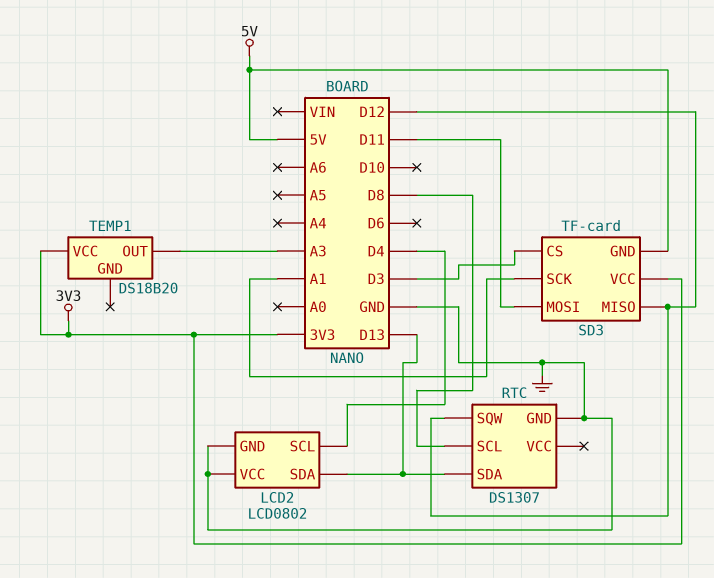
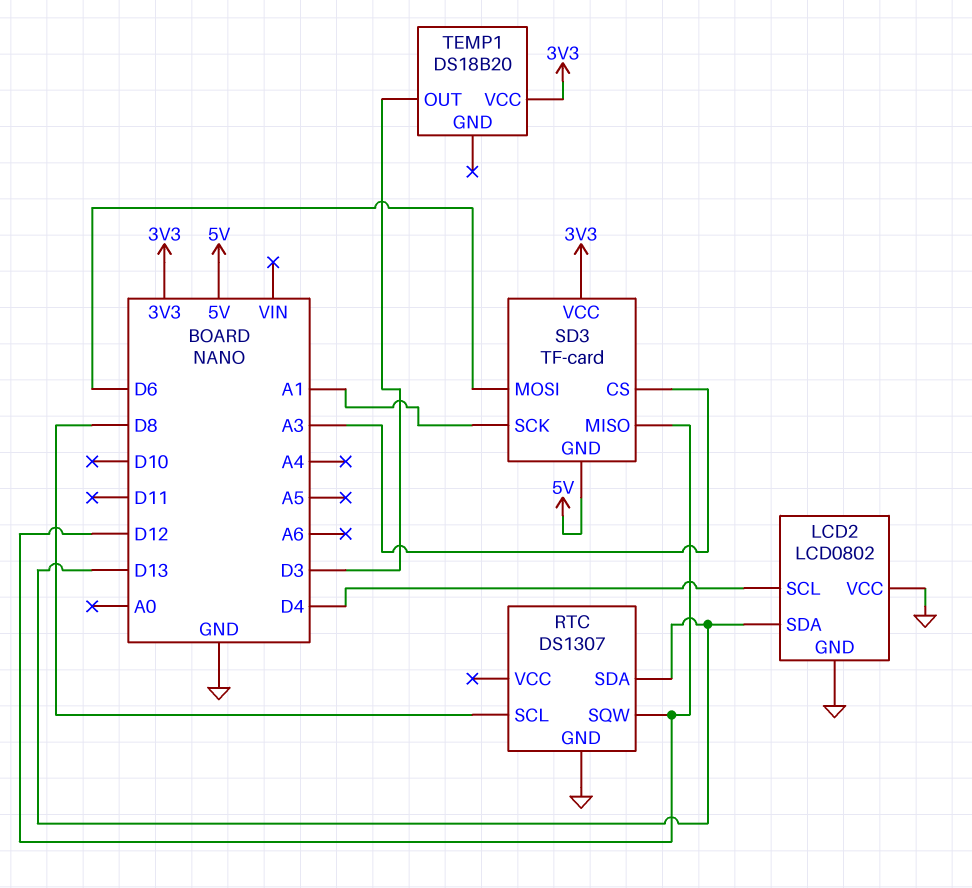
SD3 pin CS: D3 -> A3
SD3 pin MOSI: D11 -> D6
TEMP1 pin OUT: A3 -> D3

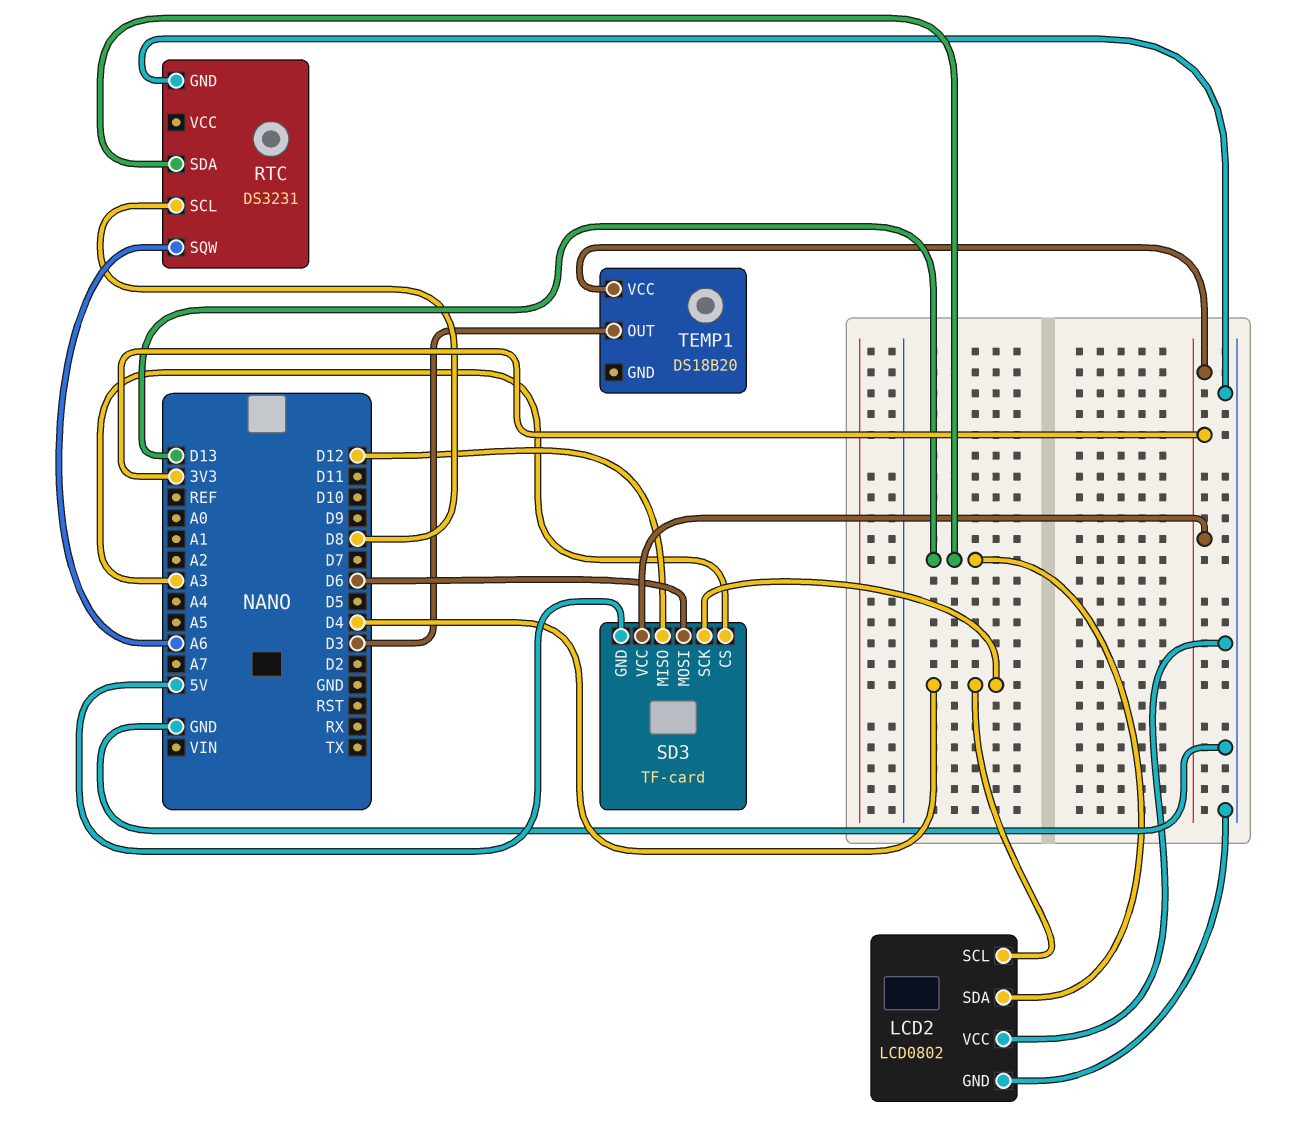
RTC: DS1307 -> DS3231
RTC pin SQW: D12 -> A6
SD3 pin SCK: A1 -> D4

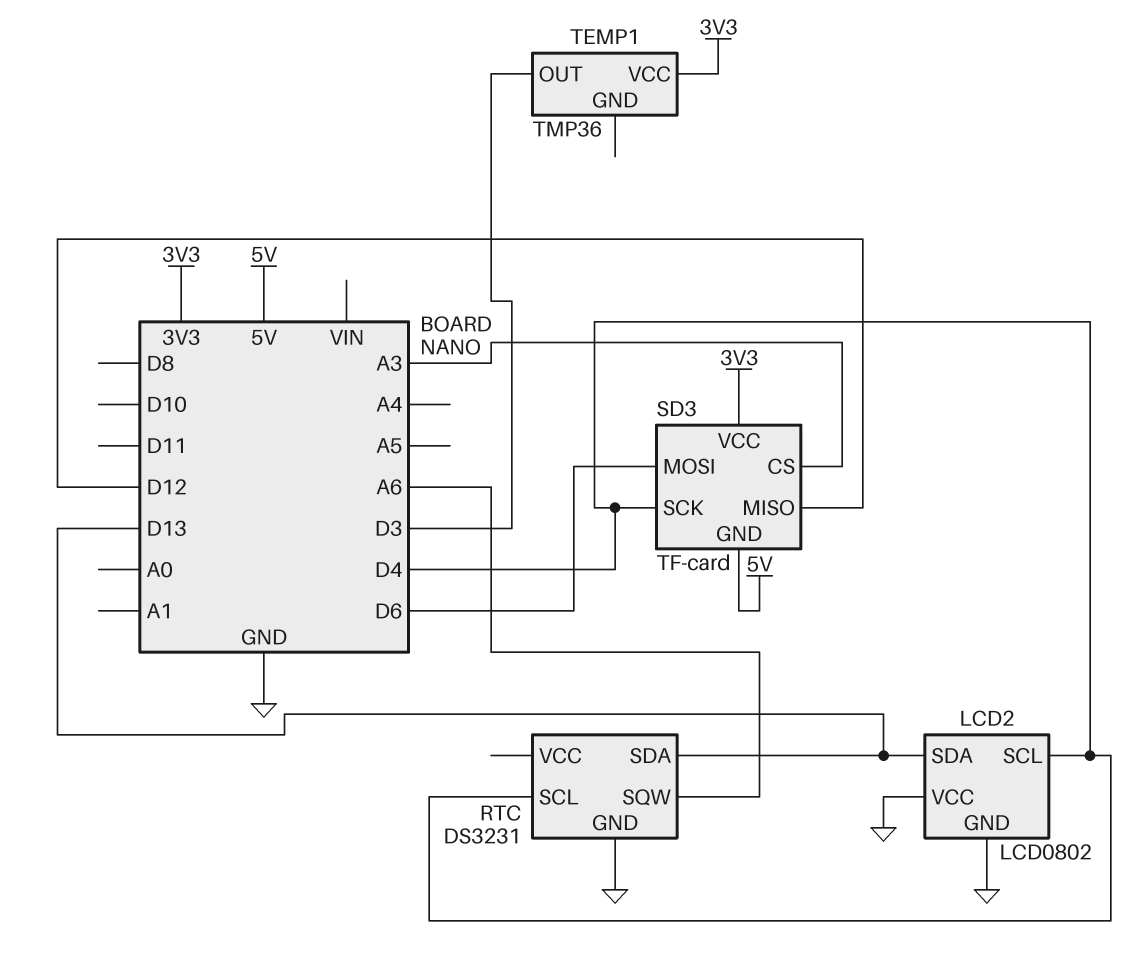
RTC pin SCL: D8 -> D4
TEMP1: DS18B20 -> TMP36

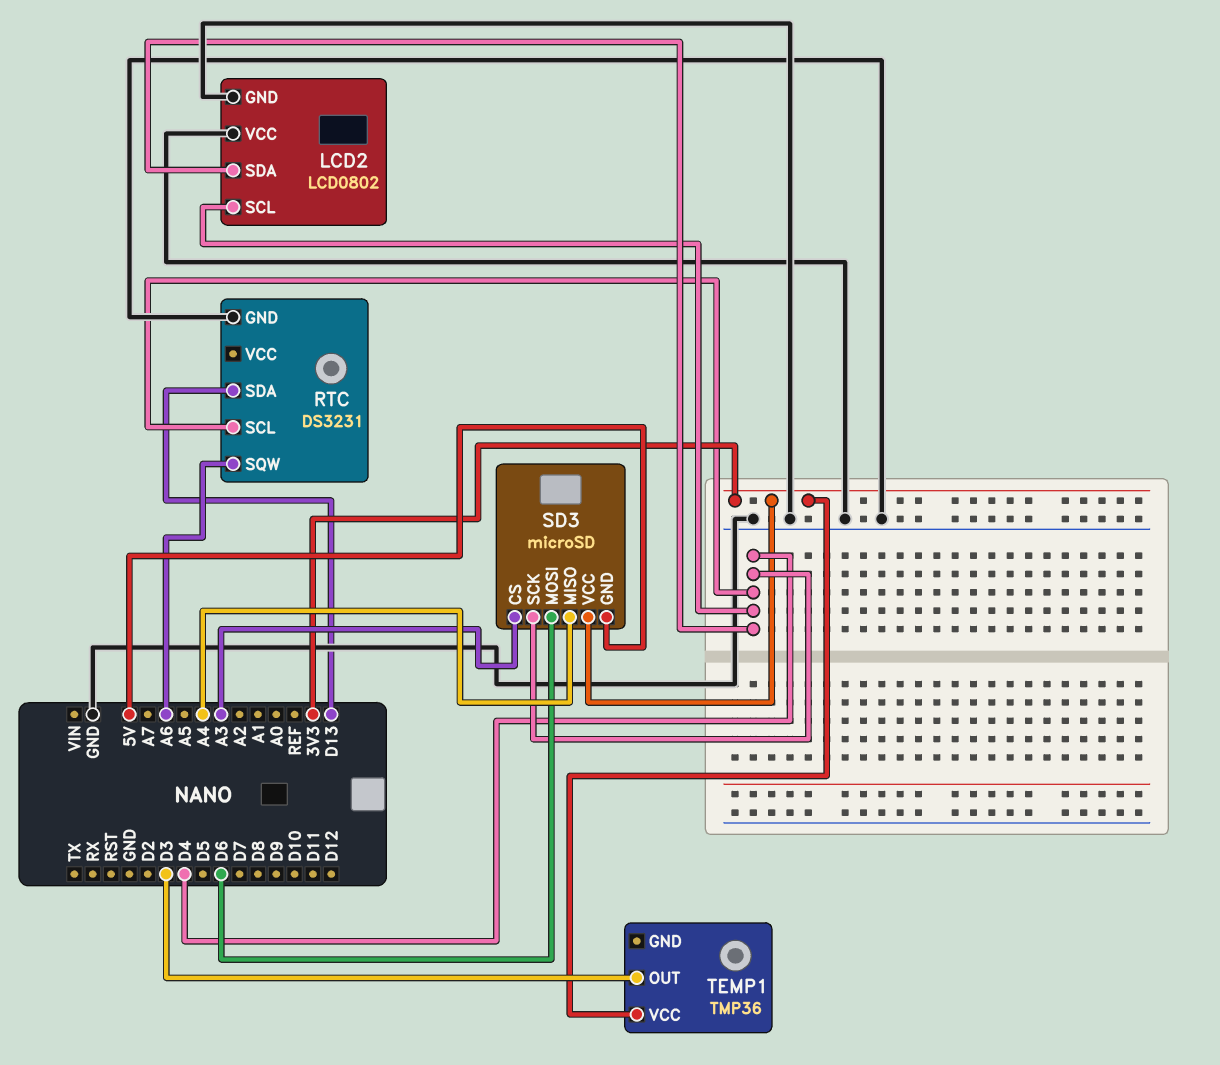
LCD2 pin SDA: D13 -> D4
SD3: TF-card -> microSD
SD3 pin MISO: D12 -> A4

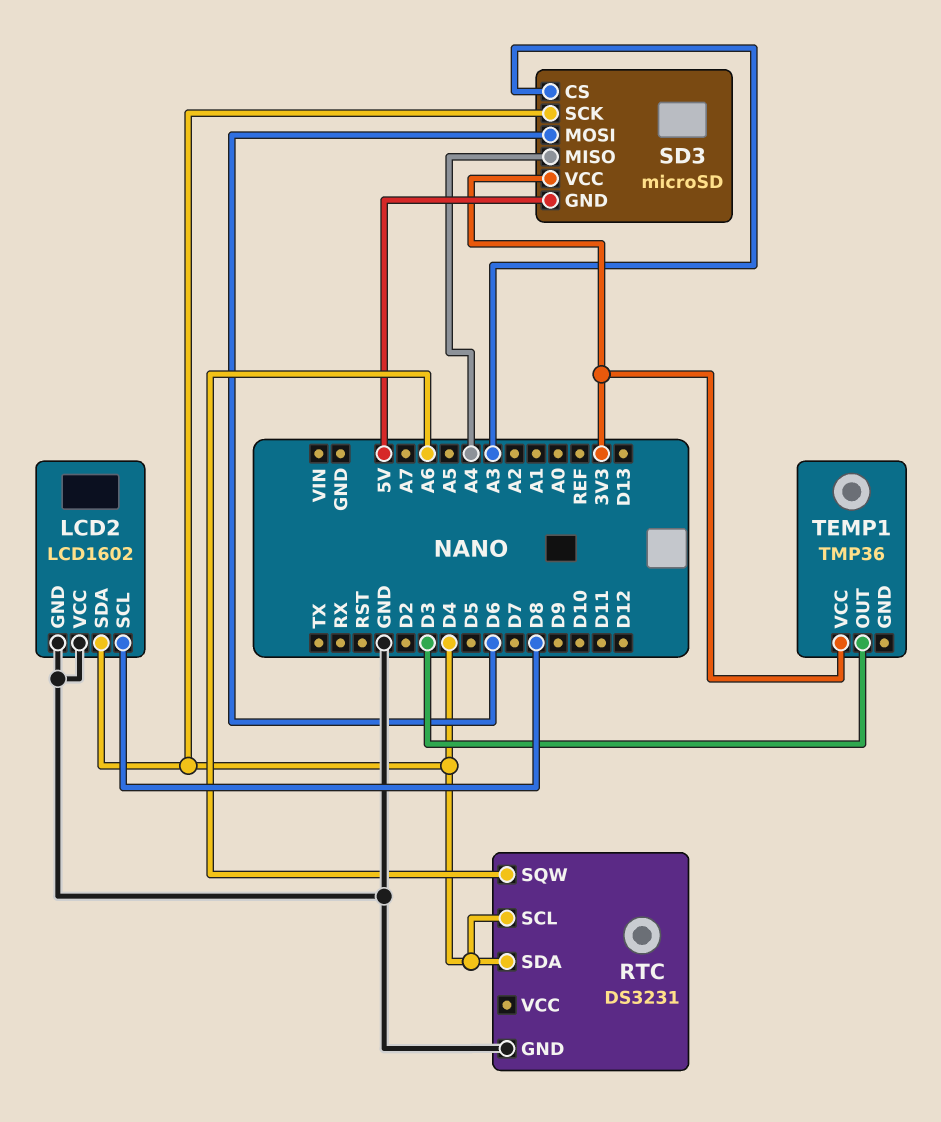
LCD2: LCD0802 -> LCD1602
LCD2 pin SCL: D4 -> D8
RTC pin SDA: D13 -> D4

